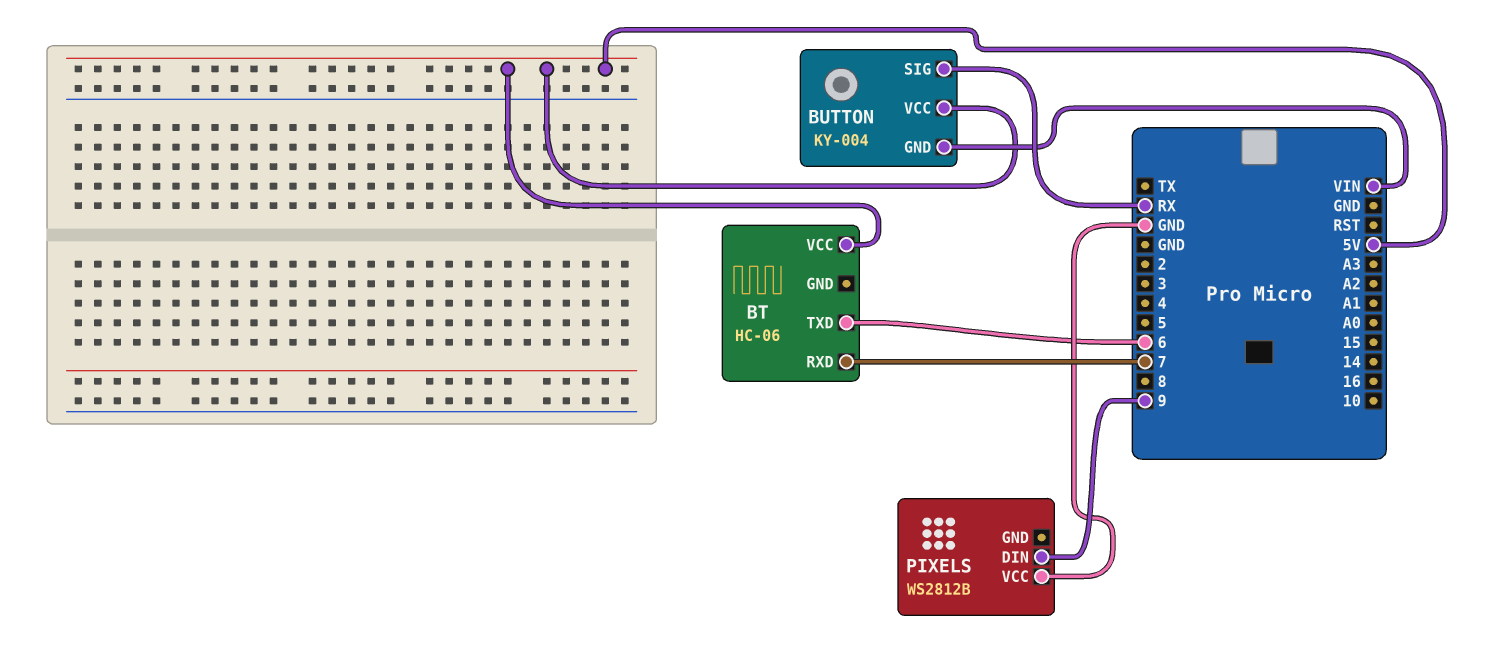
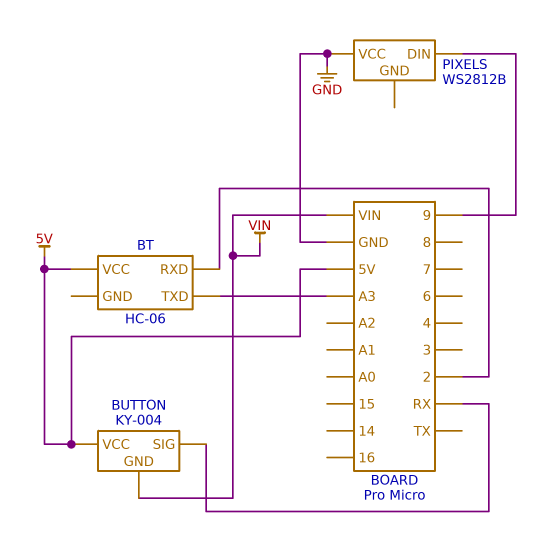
BT pin RXD: 7 -> 2
BT pin TXD: 6 -> A3

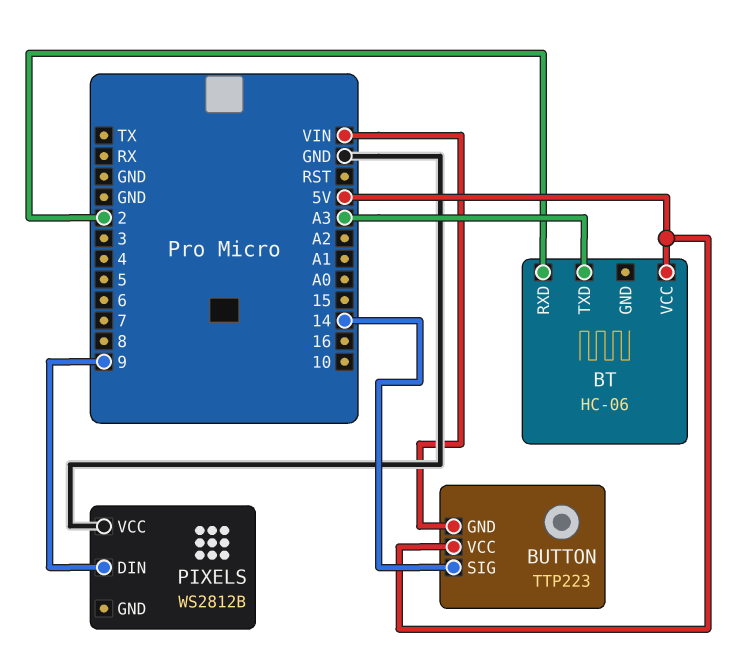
BUTTON: KY-004 -> TTP223
BUTTON pin SIG: RX -> 14

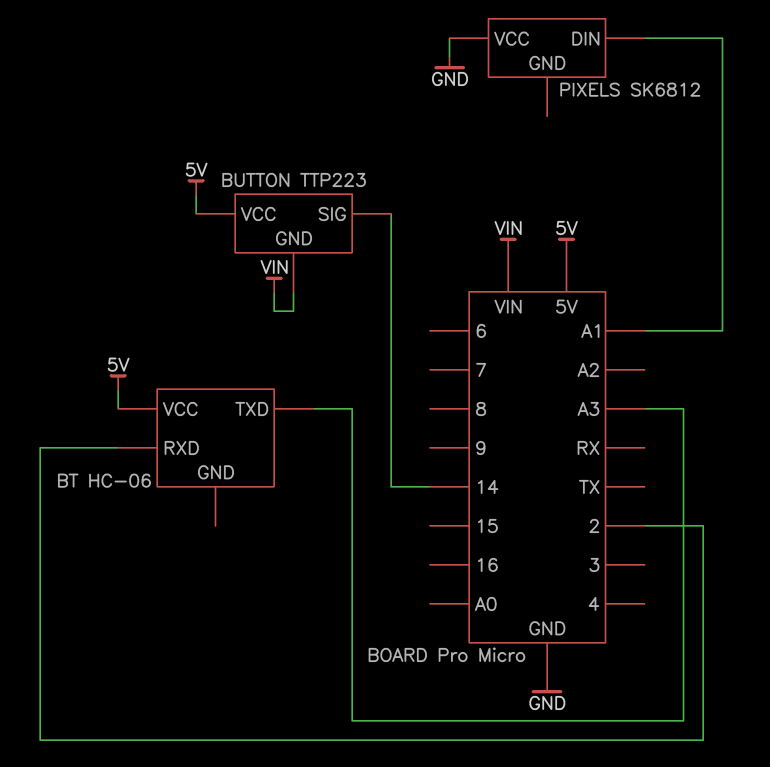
PIXELS: WS2812B -> SK6812
PIXELS pin DIN: 9 -> A1

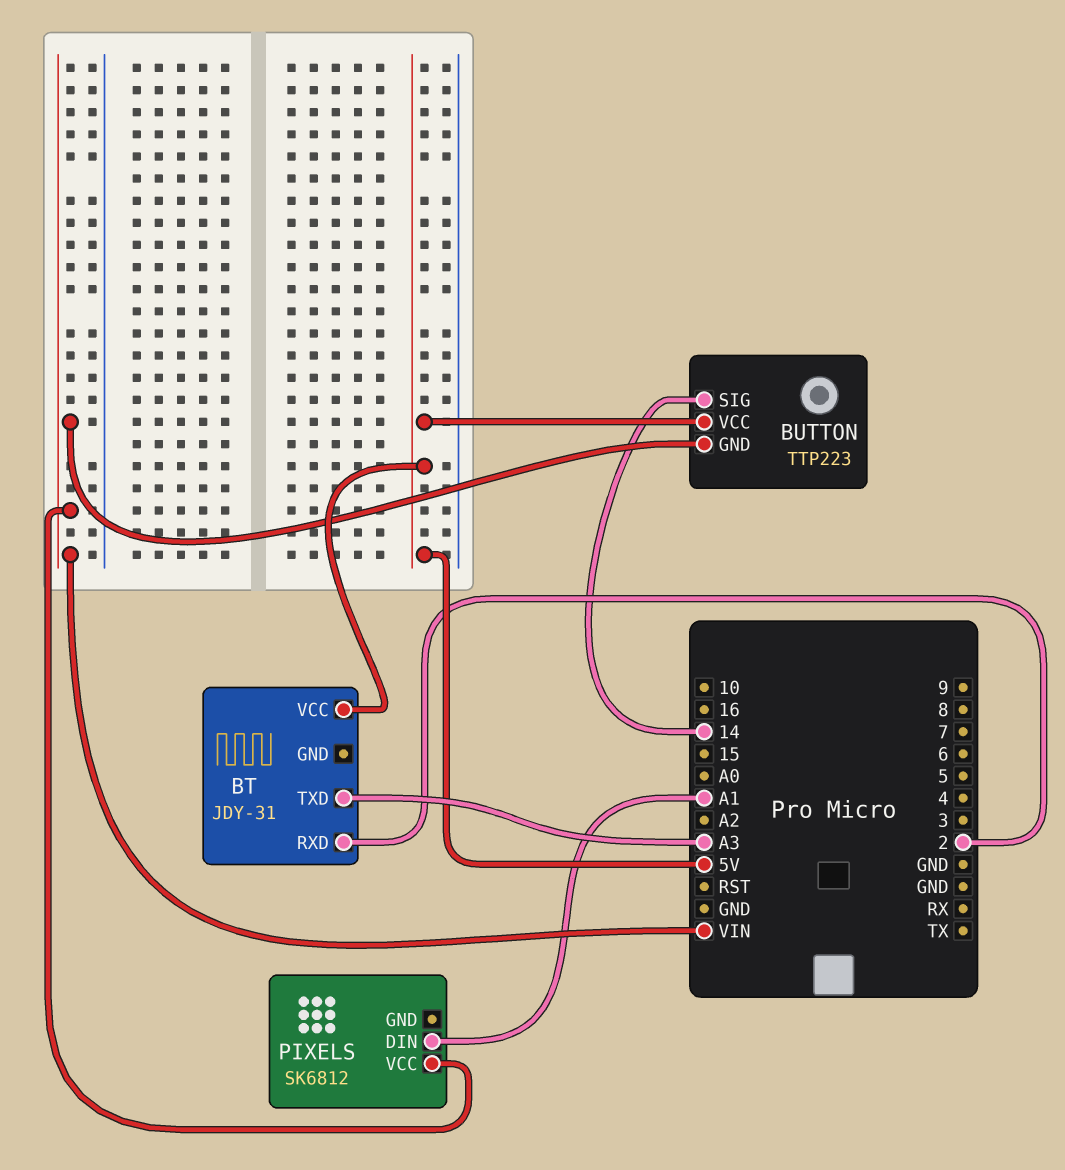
BT: HC-06 -> JDY-31
PIXELS pin VCC: GND -> VIN

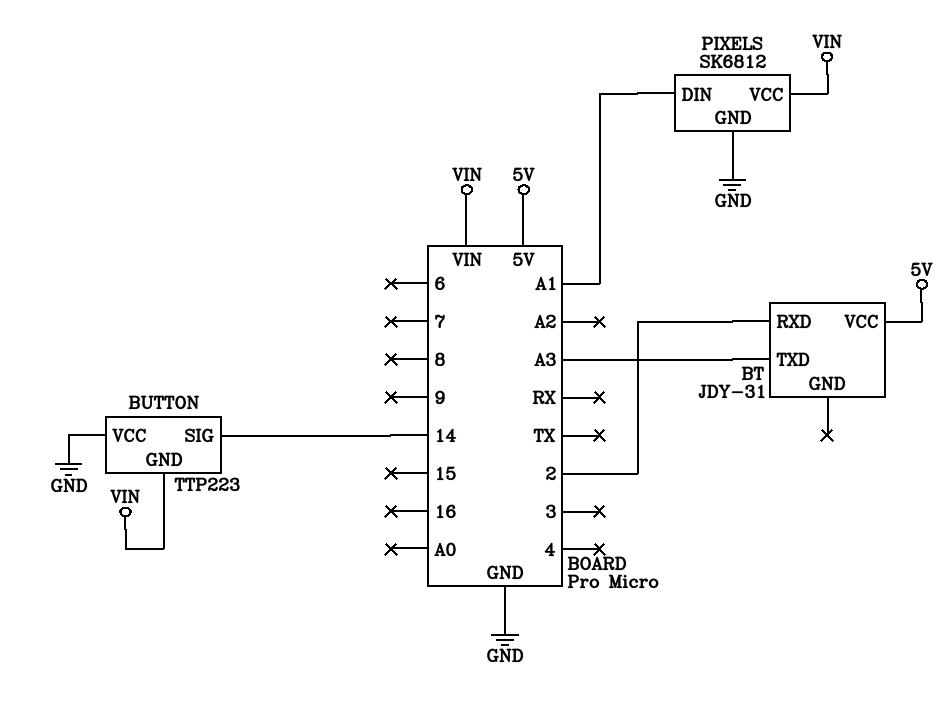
BUTTON pin VCC: 5V -> GND
PIXELS pin GND: none -> GND

